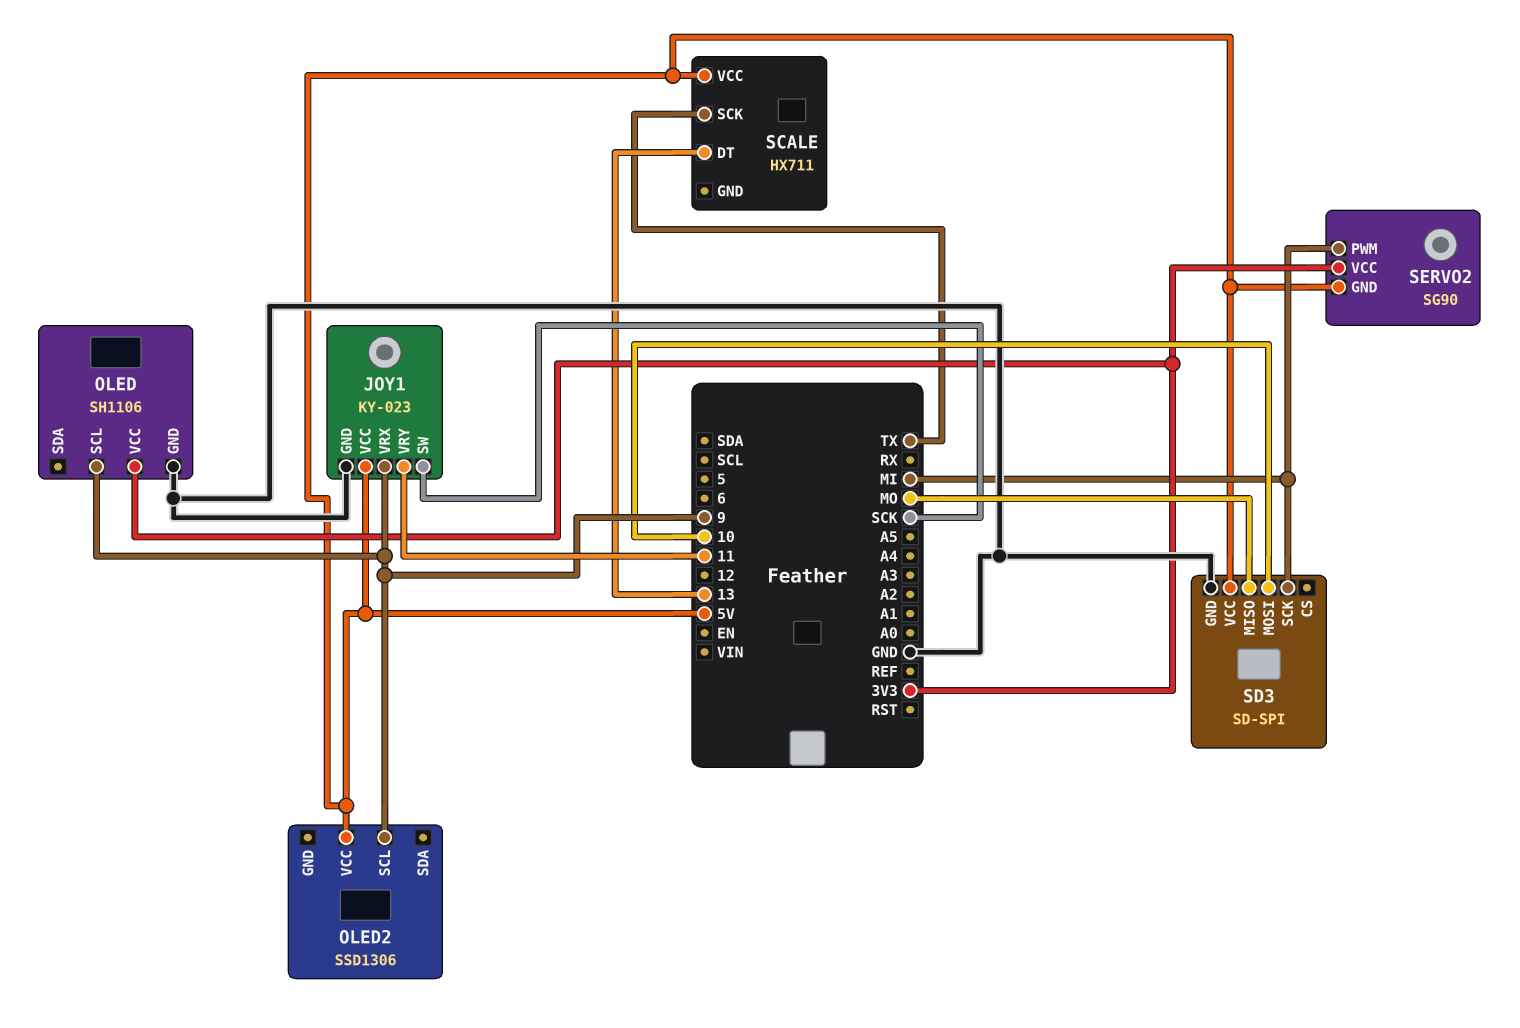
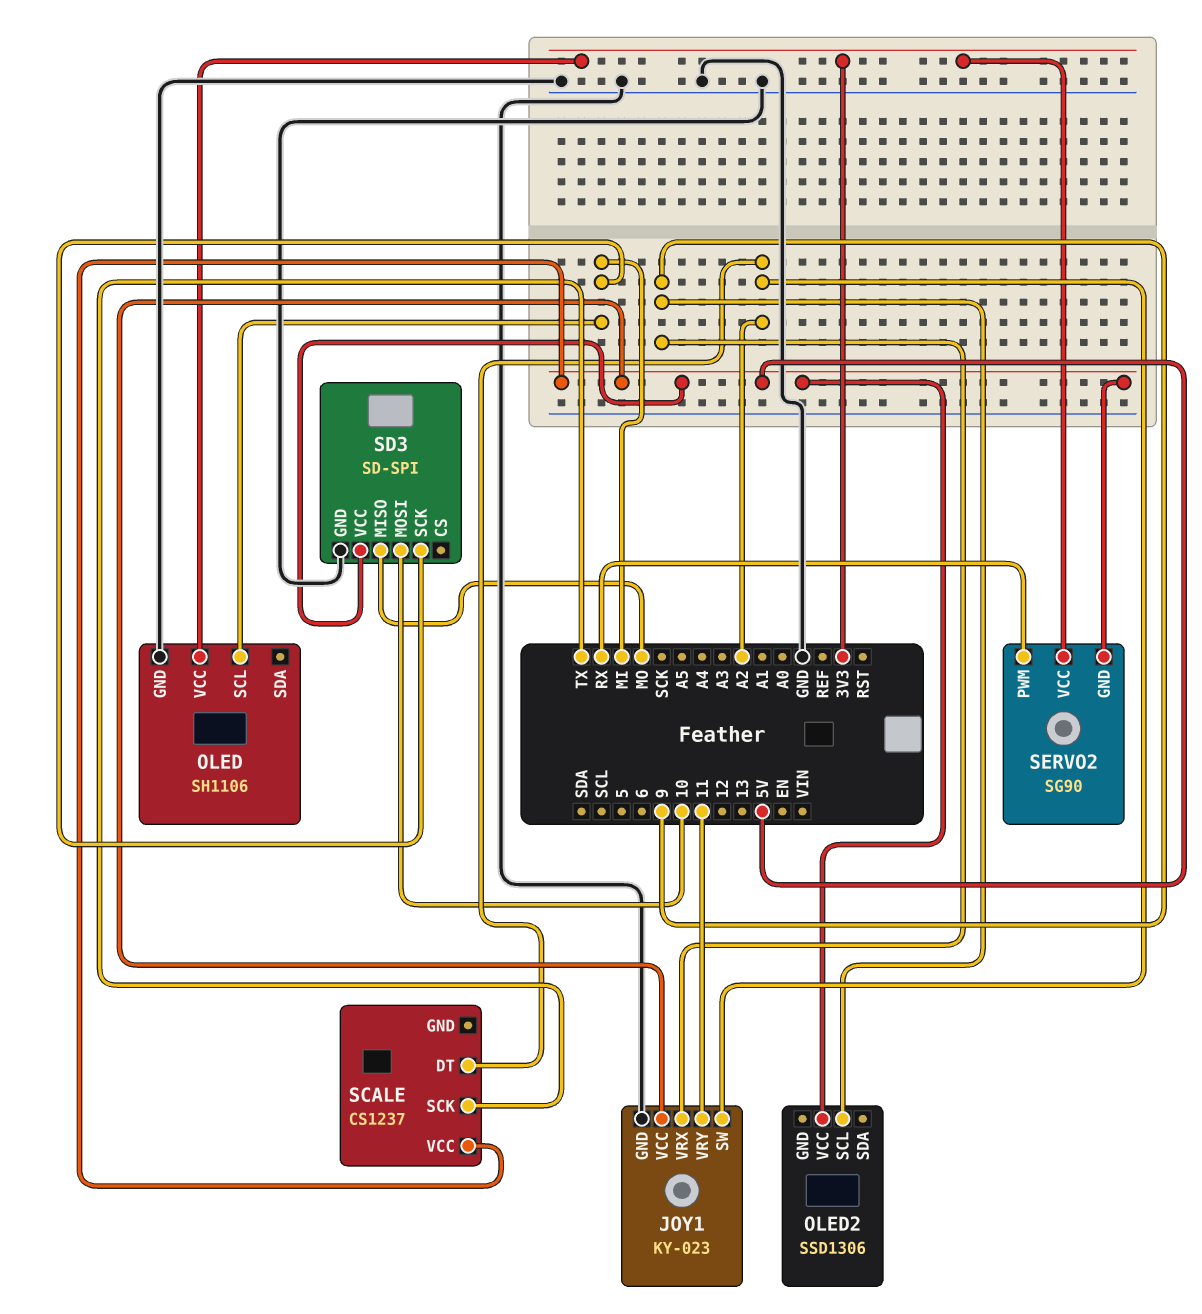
JOY1 pin SW: SCK -> A2
OLED pin SCL: 9 -> MI
SCALE: HX711 -> CS1237
SCALE pin DT: 13 -> A2
SERVO2 pin PWM: MI -> RX

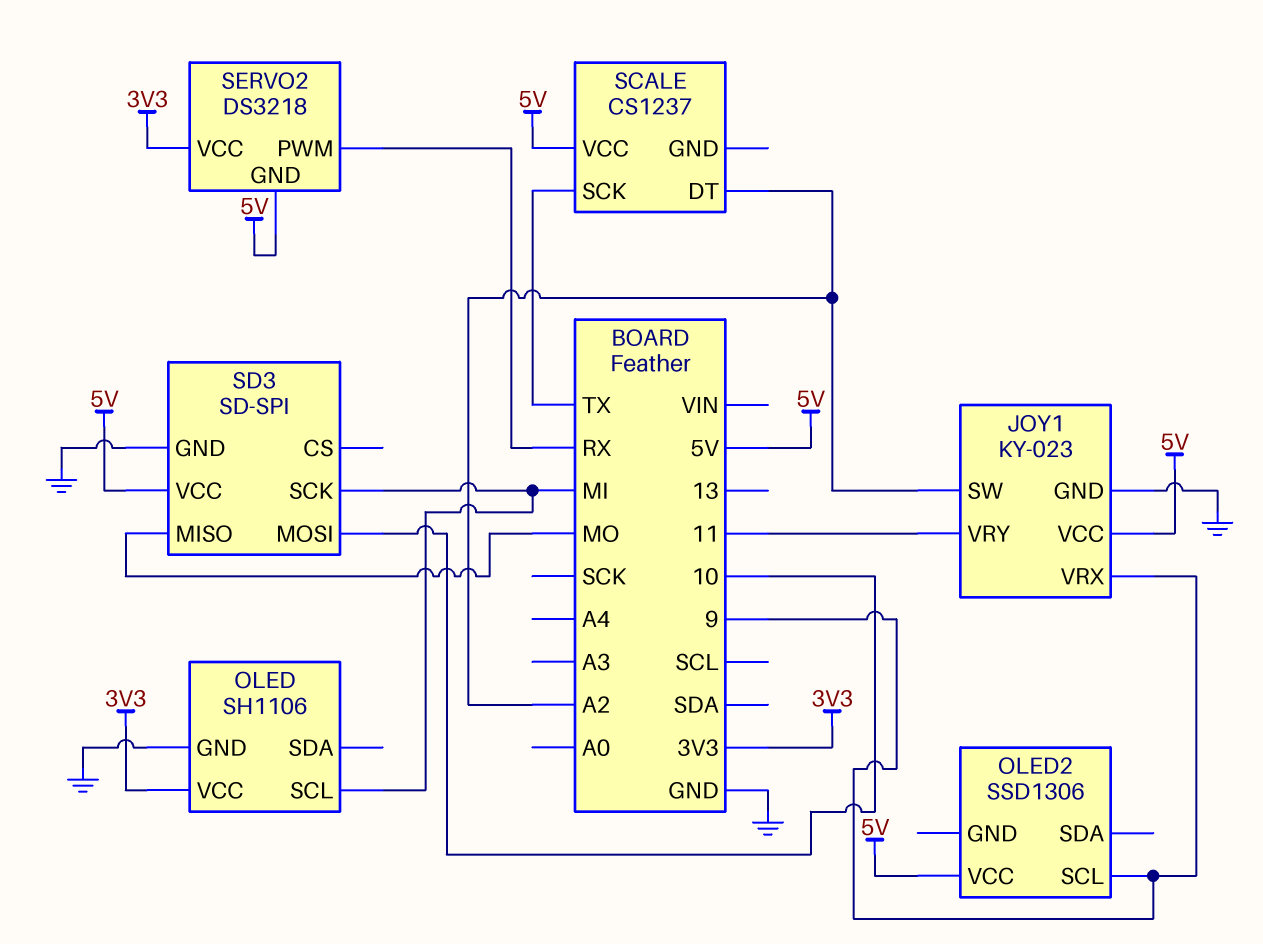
SERVO2: SG90 -> DS3218

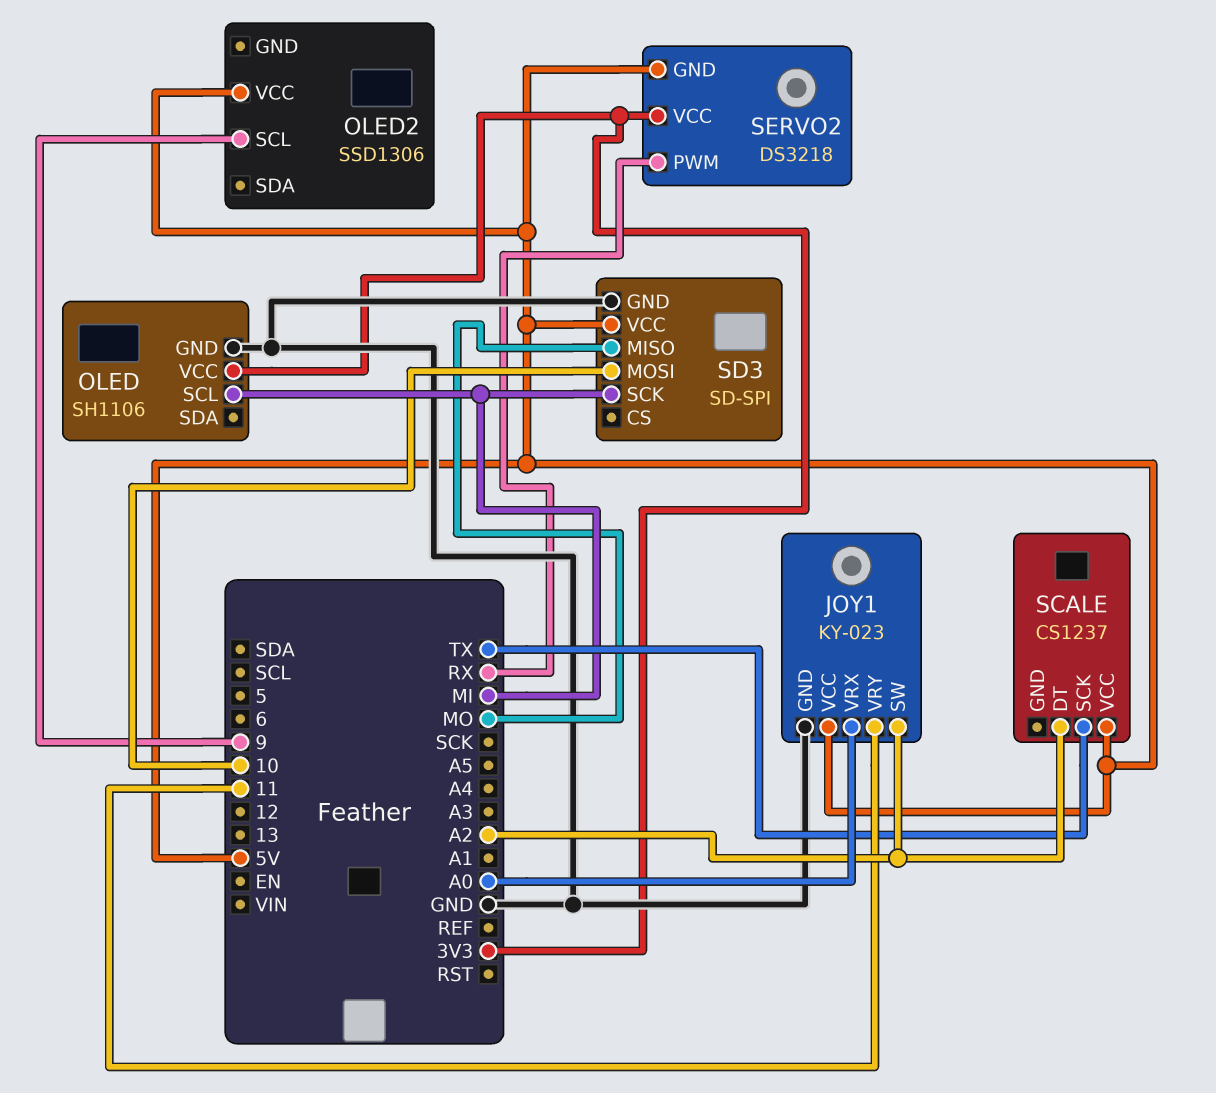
JOY1 pin VRX: 9 -> A0

